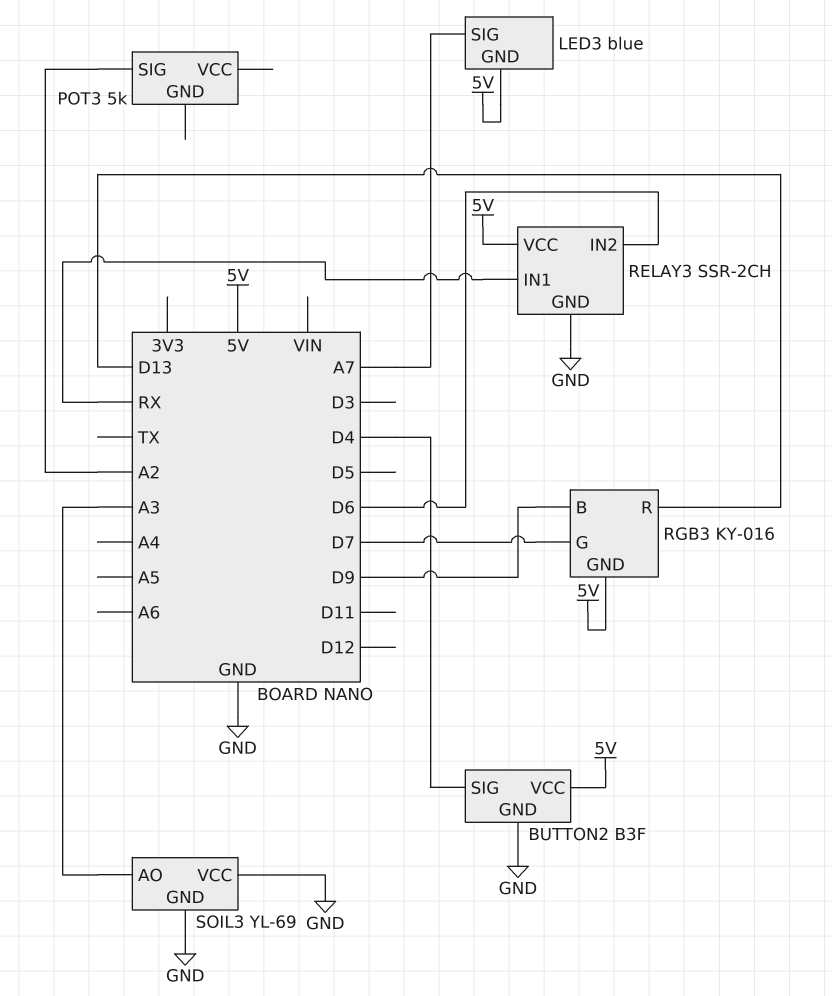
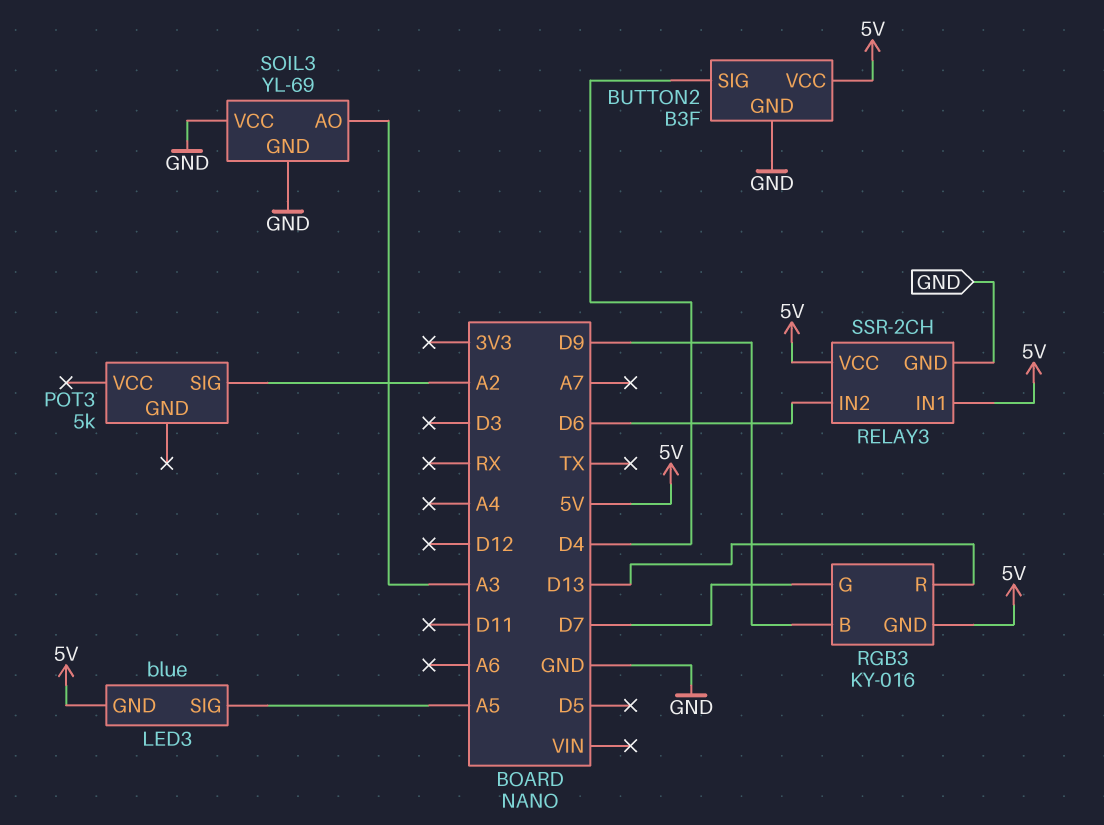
LED3 pin SIG: A7 -> A5
RELAY3 pin IN1: RX -> 5V

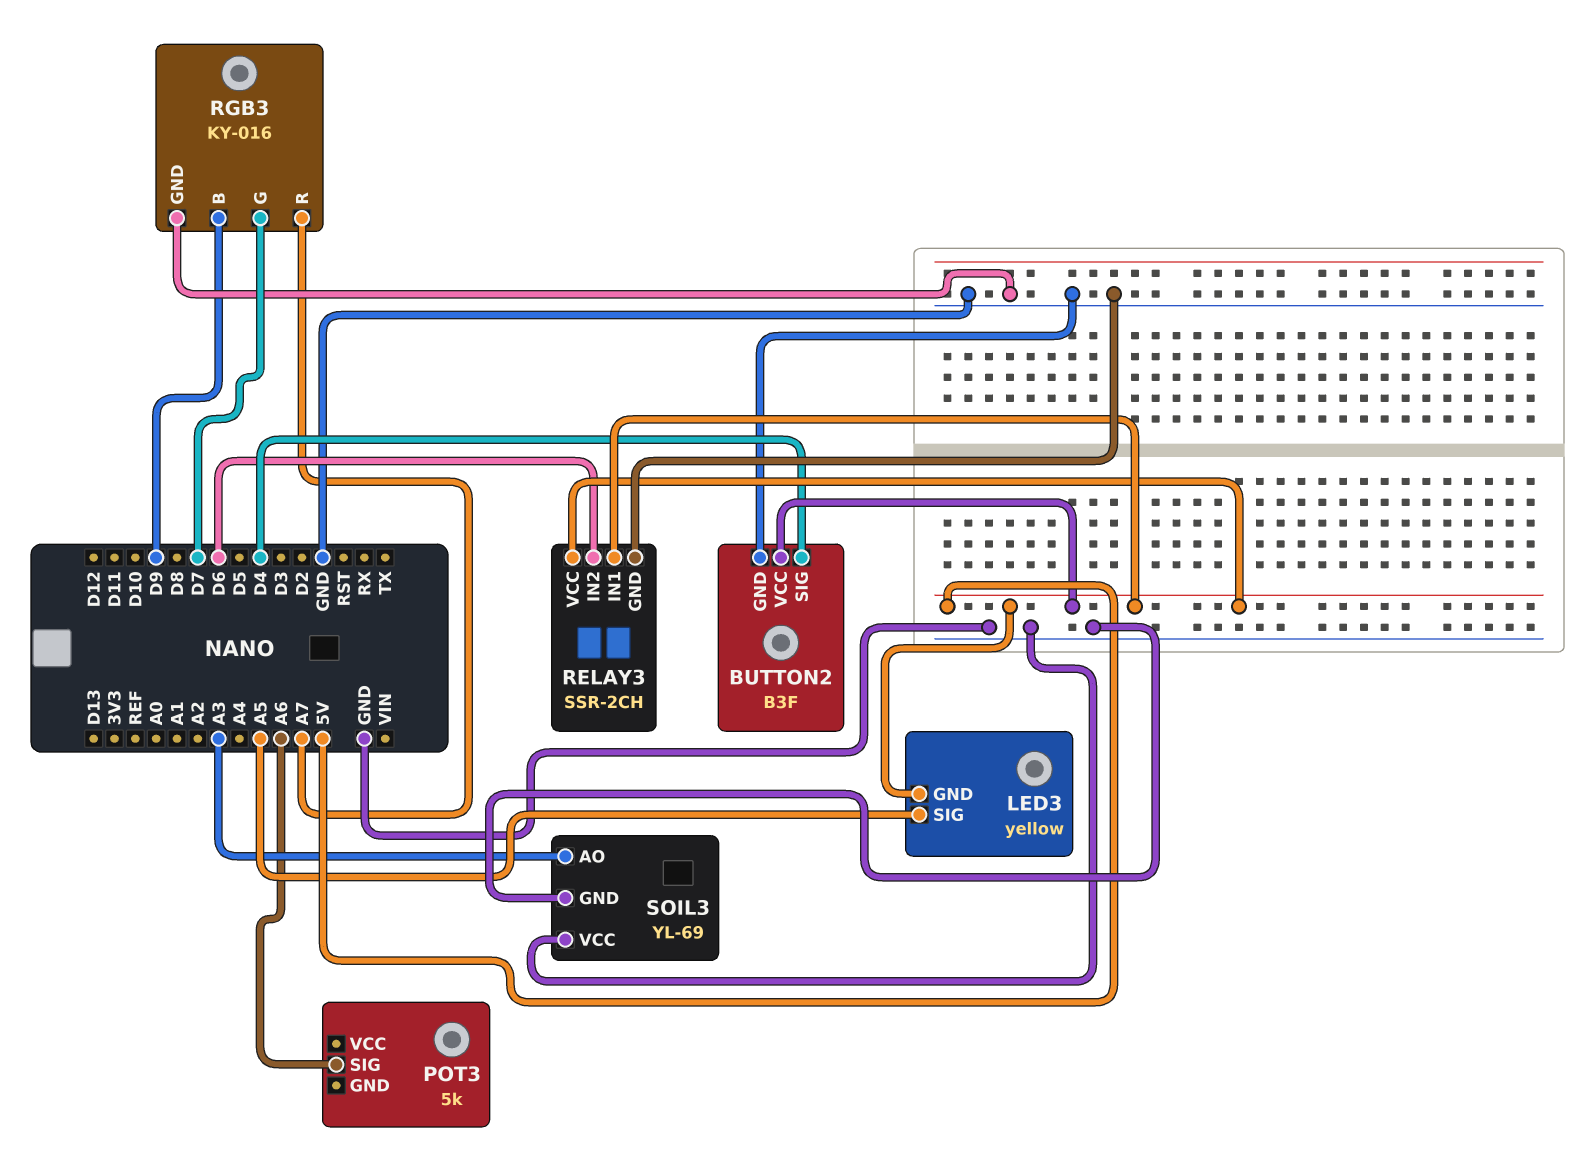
LED3: blue -> yellow
POT3 pin SIG: A2 -> A6
RGB3 pin GND: 5V -> GND
RGB3 pin R: D13 -> A7

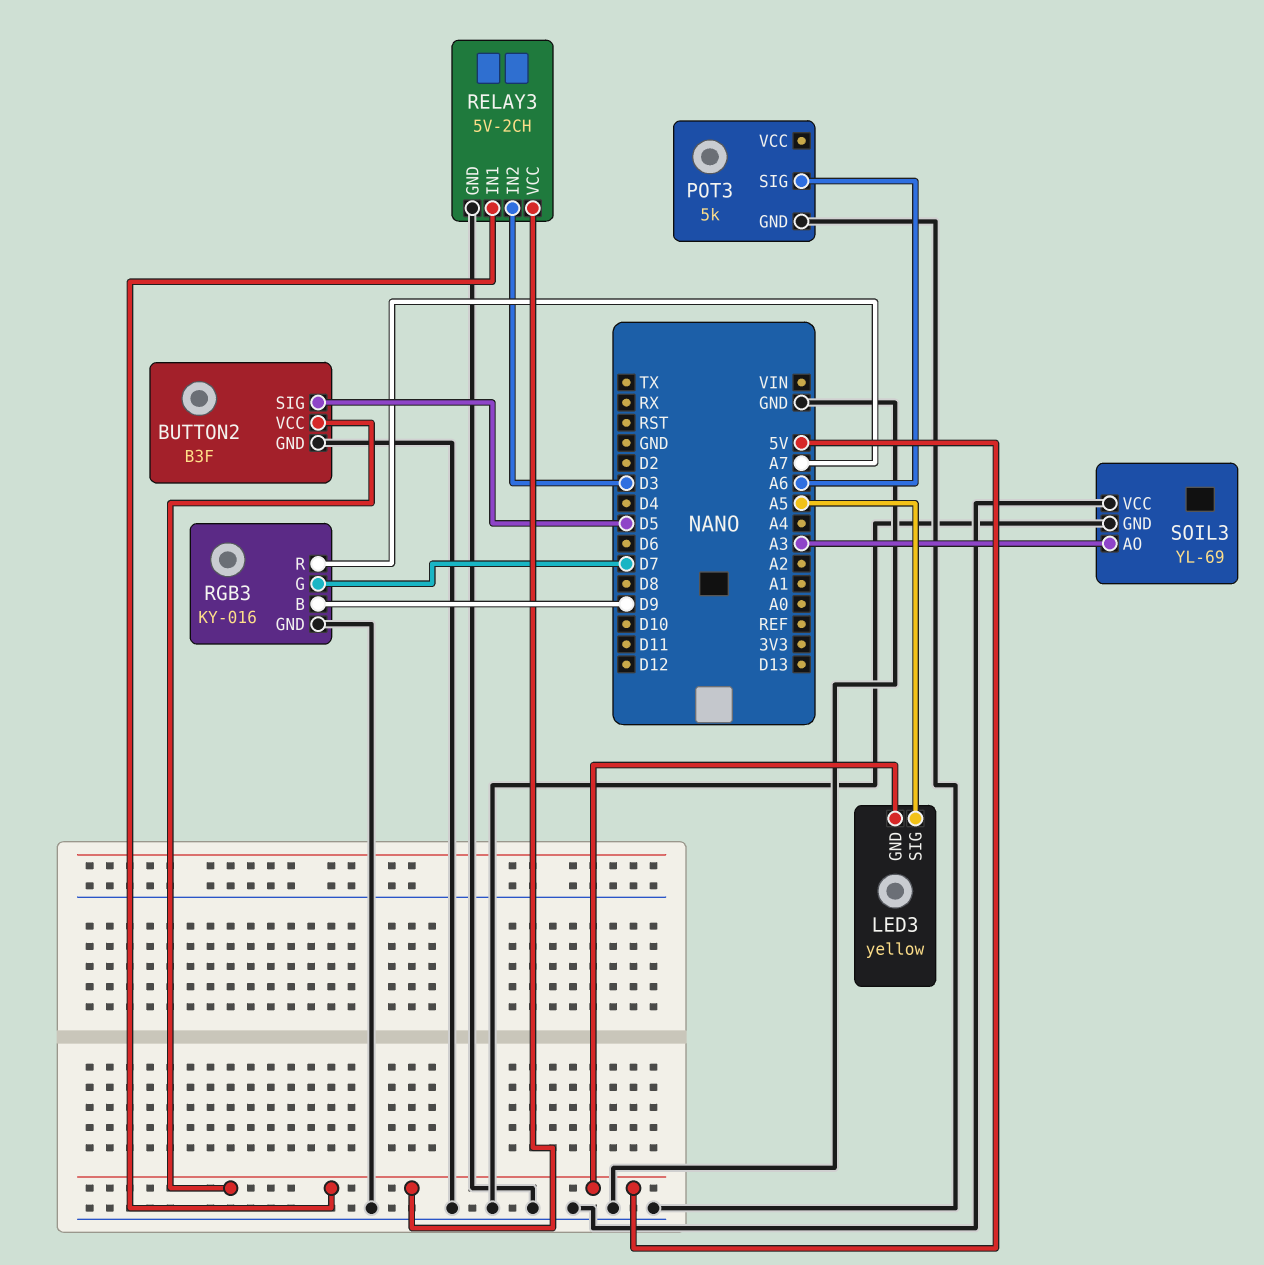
BUTTON2 pin SIG: D4 -> D5
POT3 pin GND: none -> GND
RELAY3: SSR-2CH -> 5V-2CH
RELAY3 pin IN2: D6 -> D3

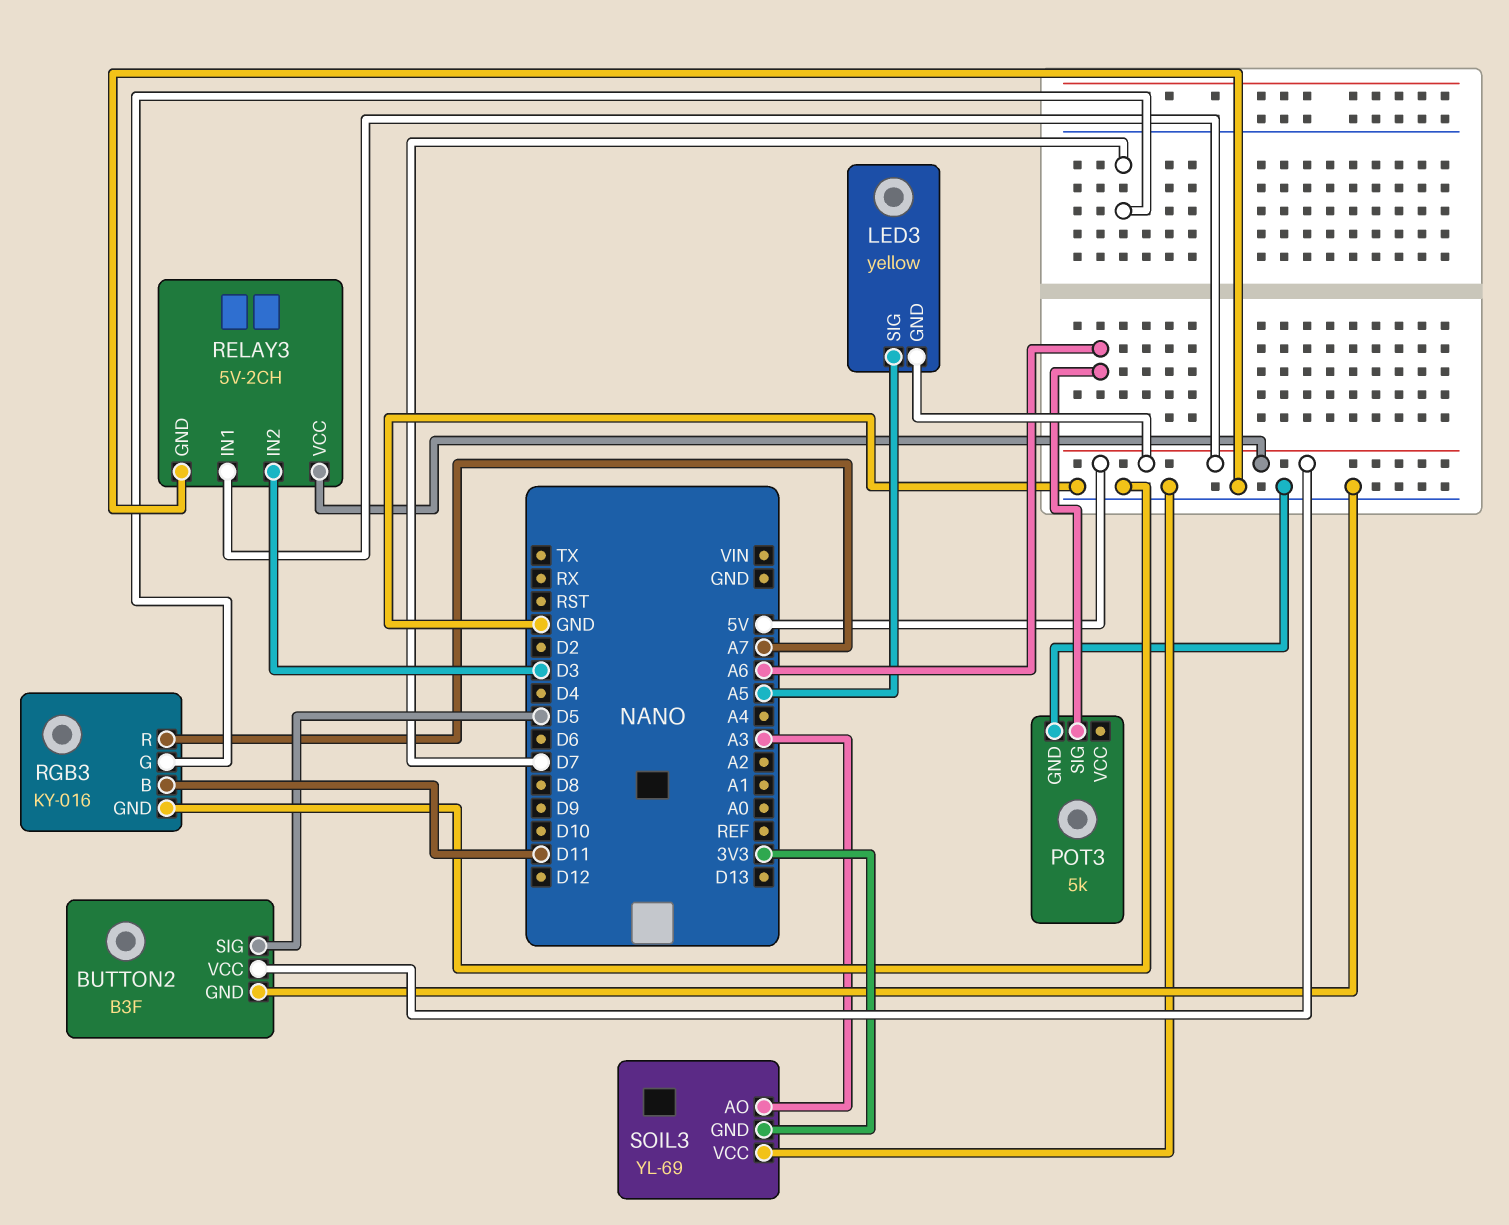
RGB3 pin B: D9 -> D11
SOIL3 pin GND: GND -> 3V3

